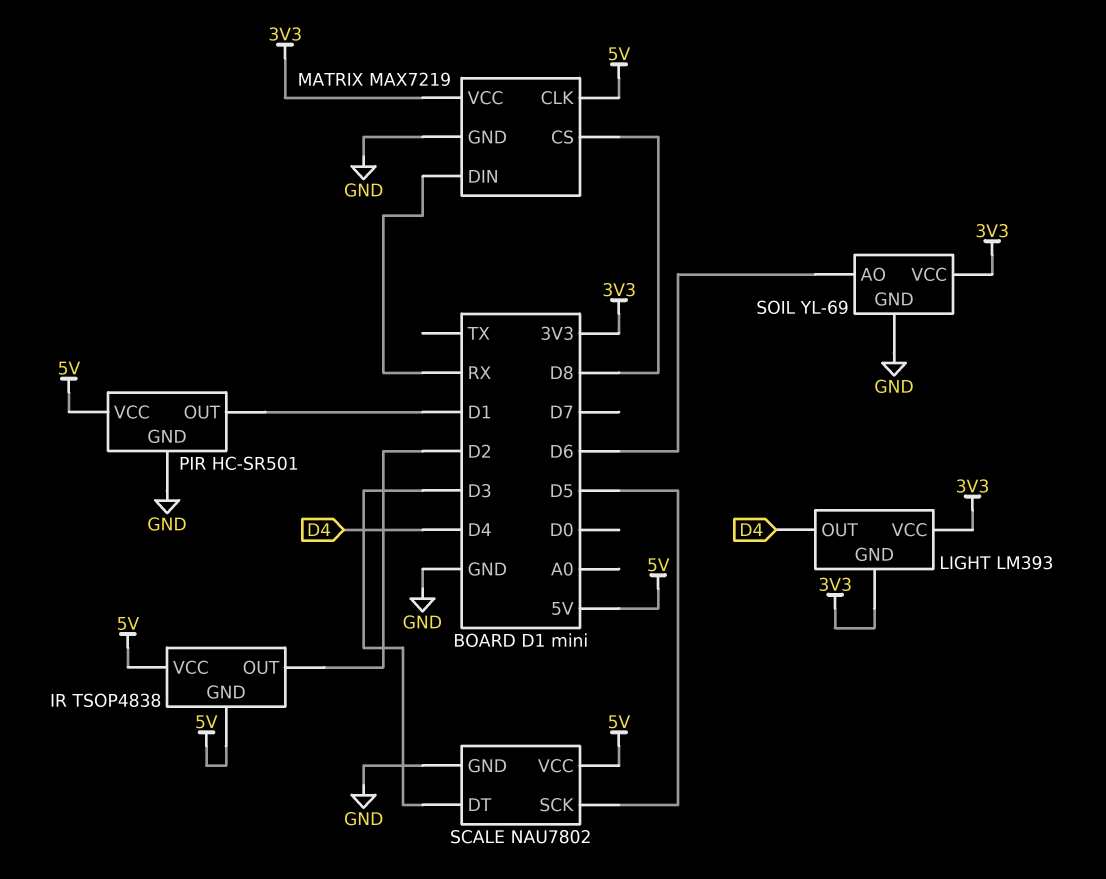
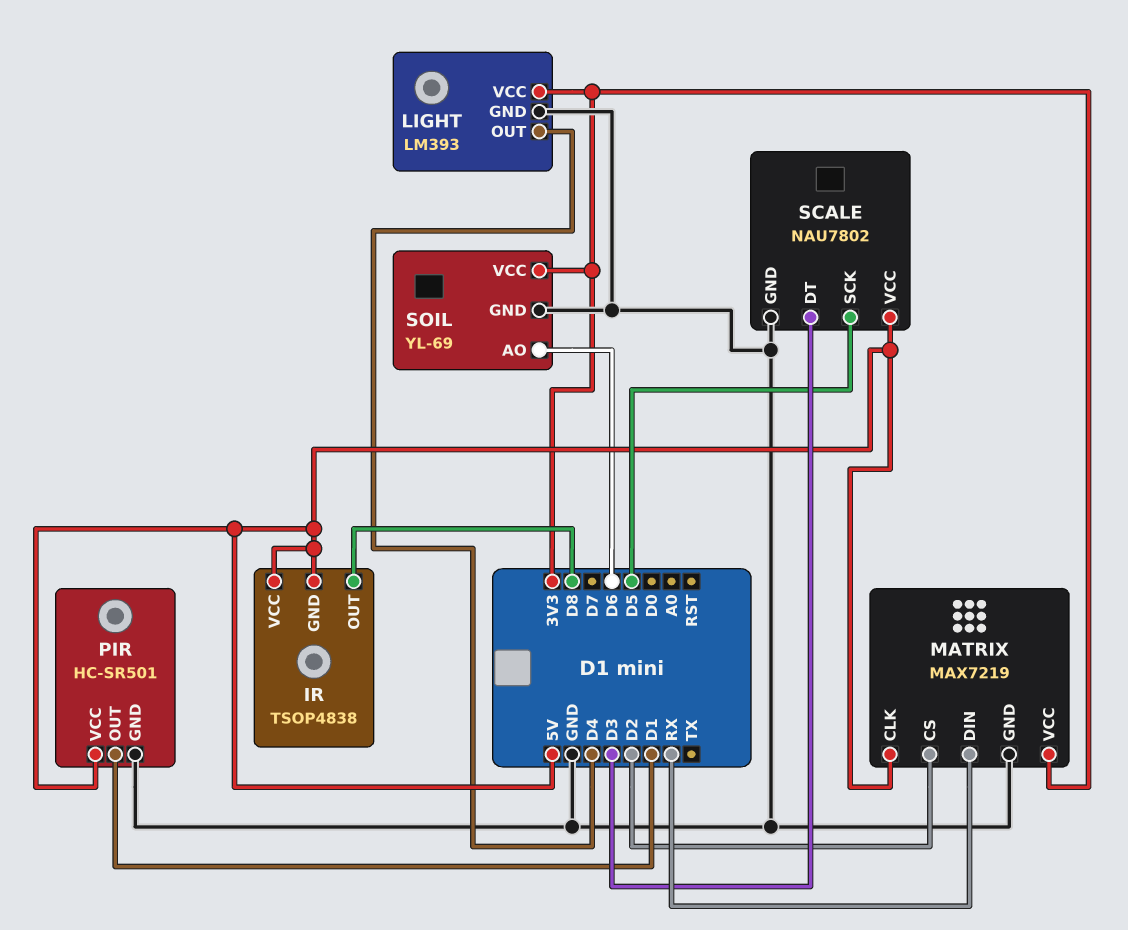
IR pin OUT: D2 -> D8
LIGHT pin GND: 3V3 -> GND
MATRIX pin CS: D8 -> D2

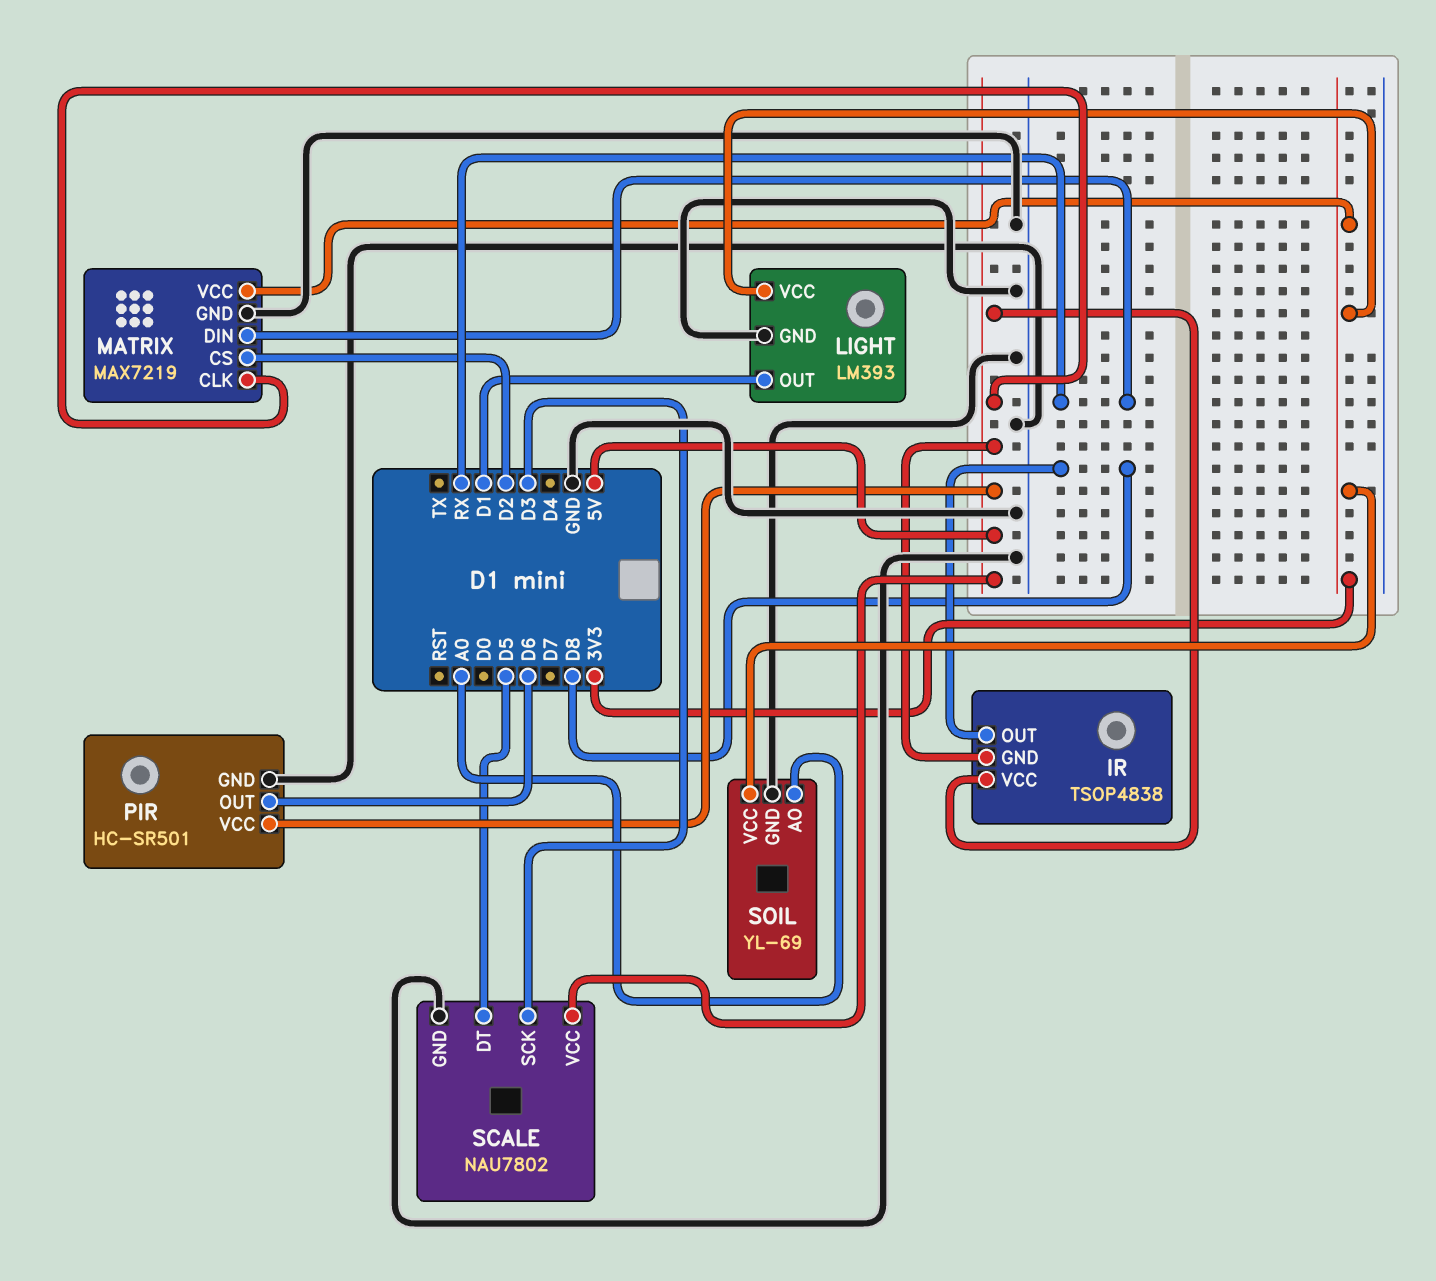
LIGHT pin OUT: D4 -> D1
PIR pin OUT: D1 -> D6
SCALE pin DT: D3 -> D5
SCALE pin SCK: D5 -> D3
SOIL pin AO: D6 -> A0

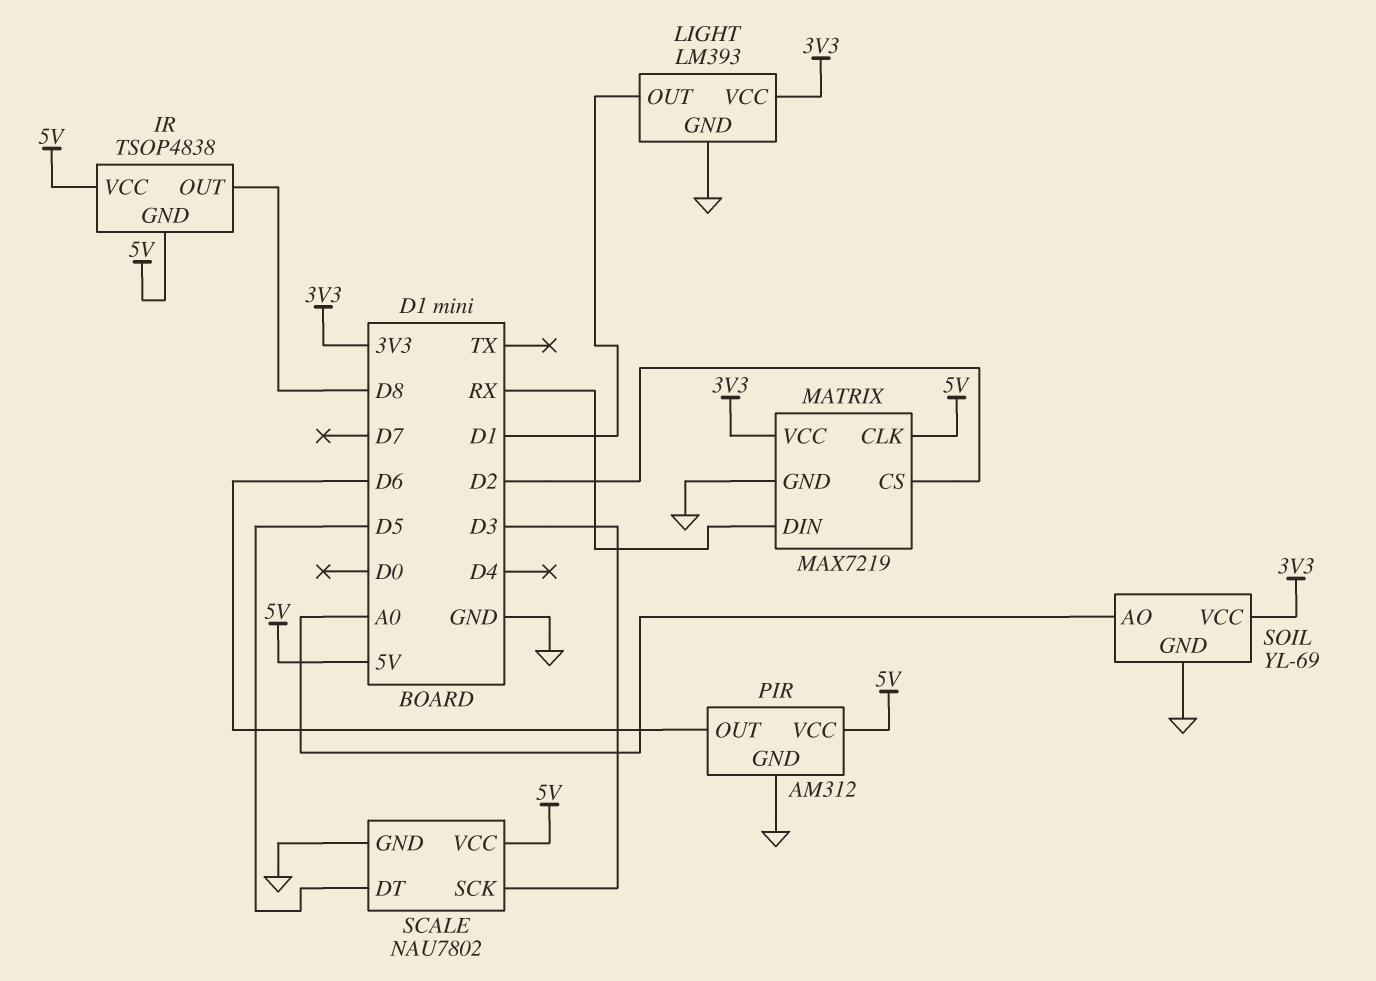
PIR: HC-SR501 -> AM312

